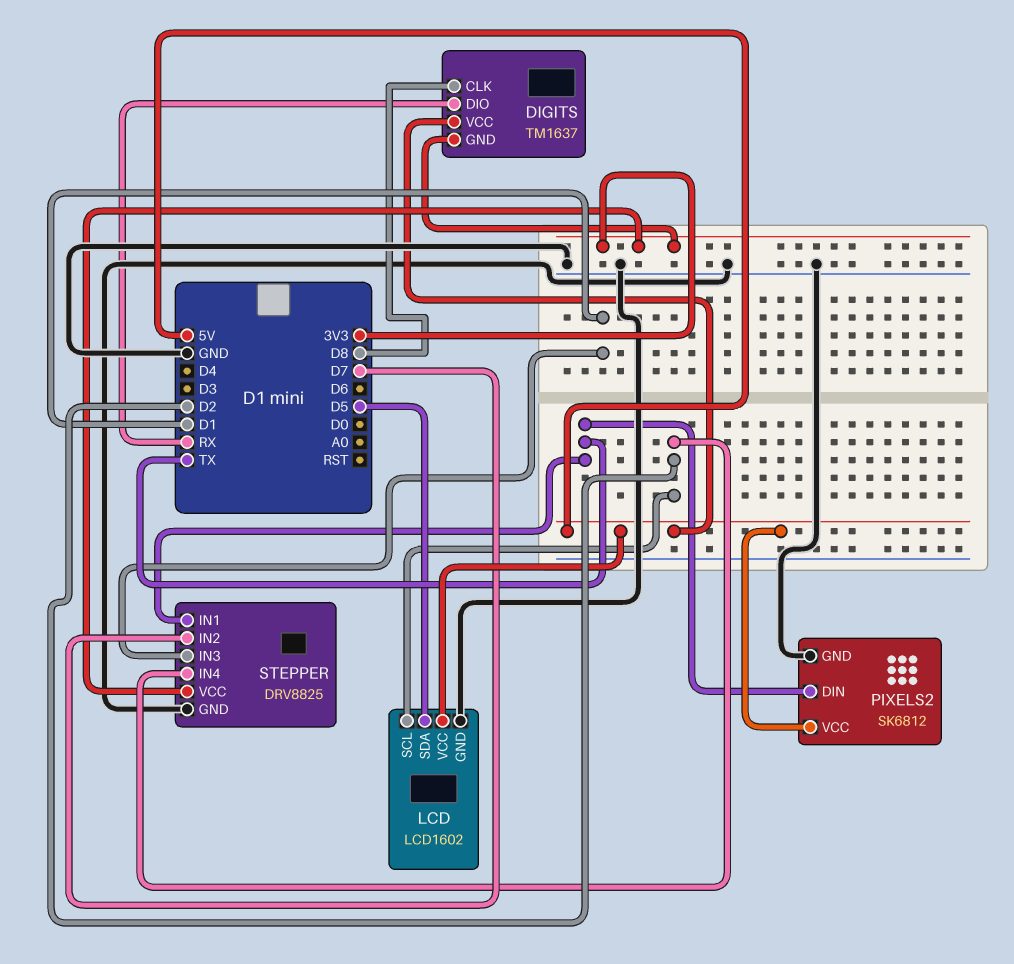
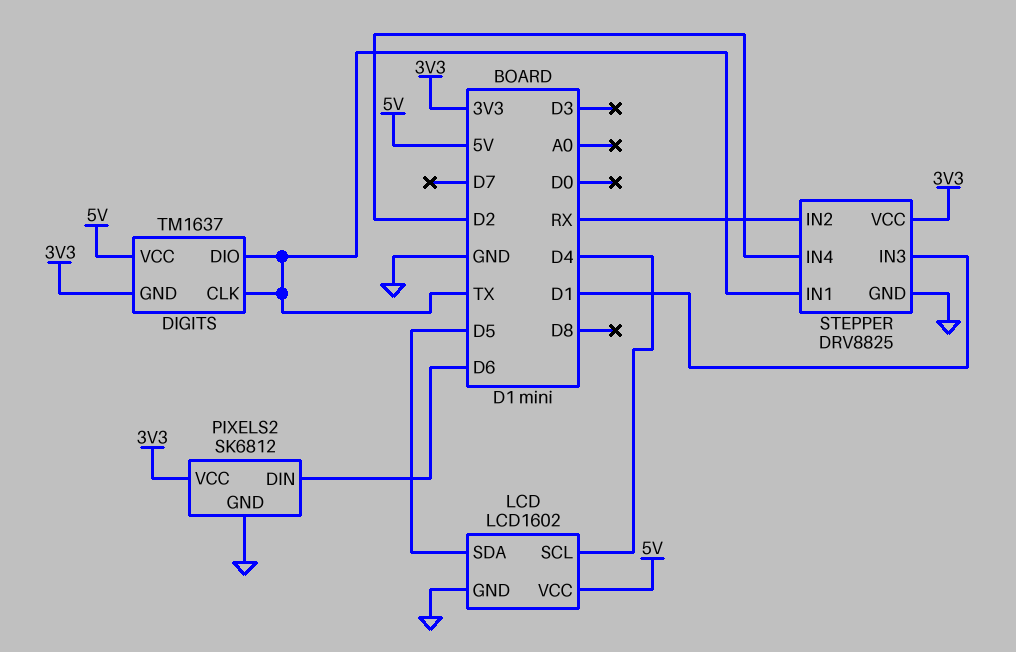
DIGITS pin CLK: D8 -> TX
DIGITS pin DIO: RX -> TX
LCD pin SCL: D2 -> D4
PIXELS2 pin DIN: TX -> D6
PIXELS2 pin VCC: 5V -> 3V3
STEPPER pin IN2: D7 -> RX

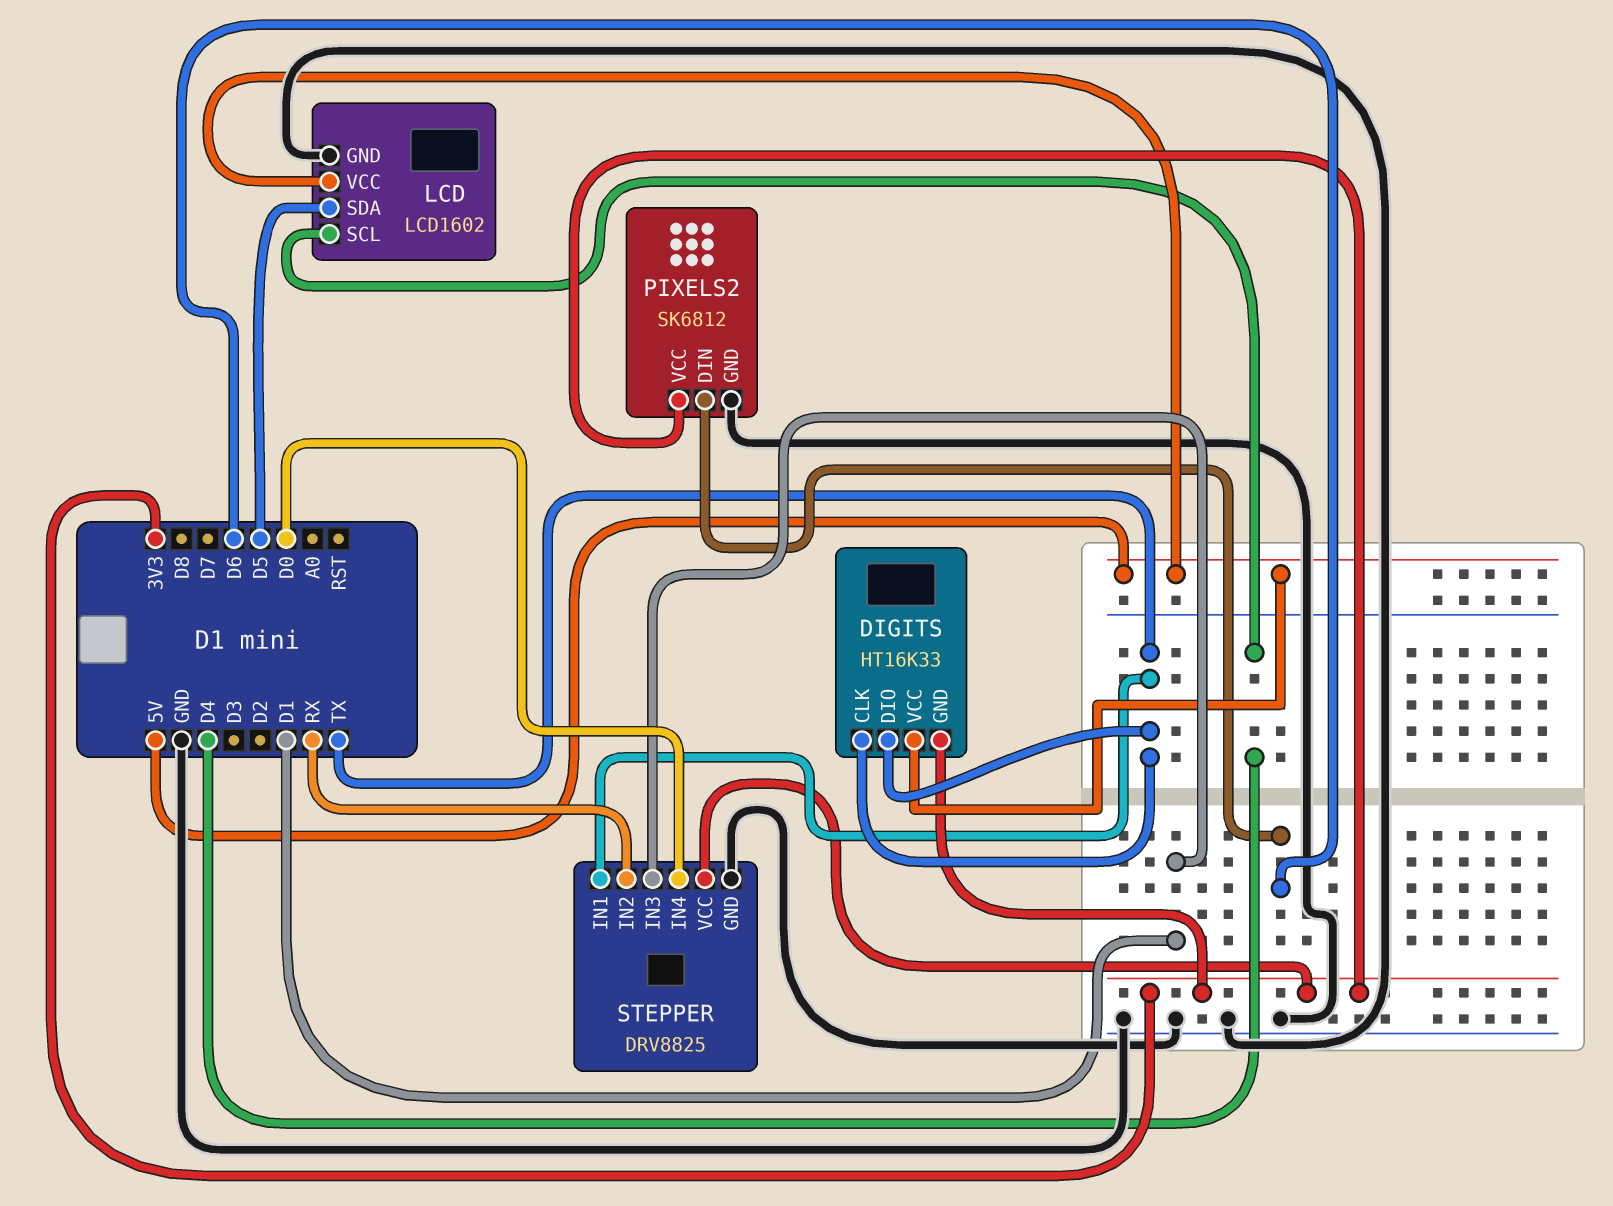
DIGITS: TM1637 -> HT16K33
STEPPER pin IN4: D2 -> D0

